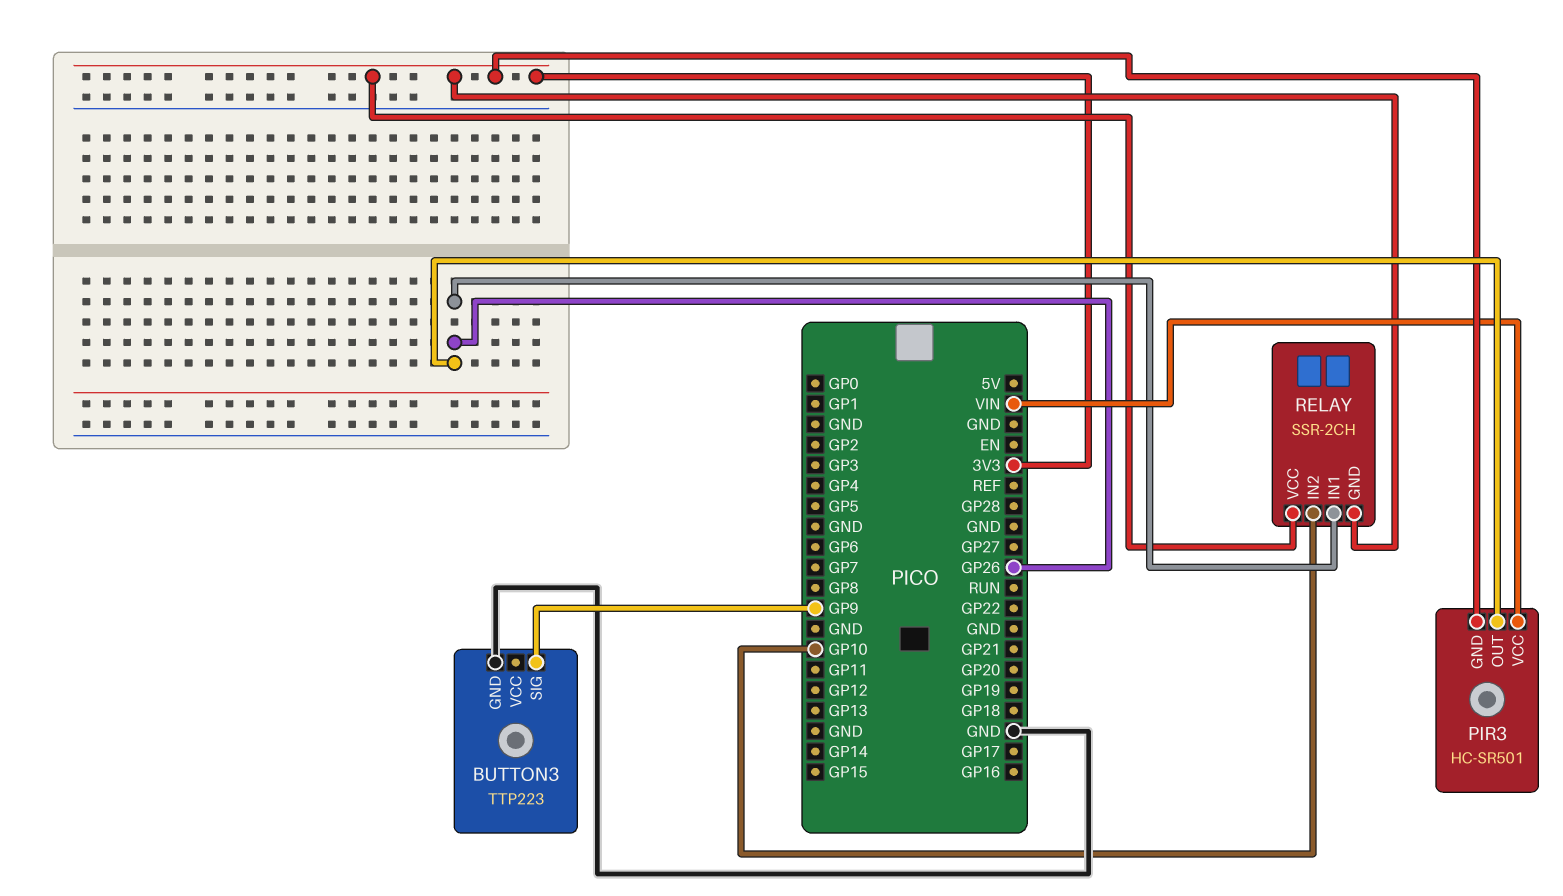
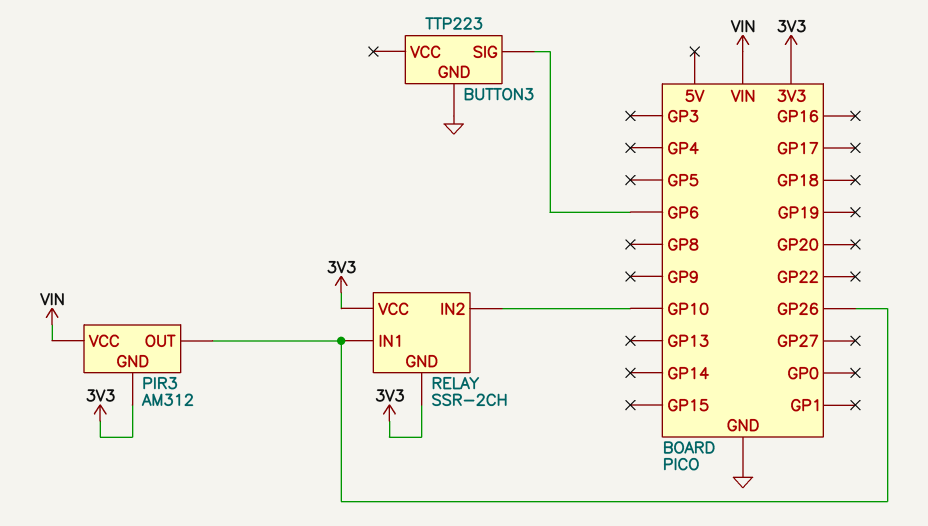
BUTTON3 pin SIG: GP9 -> GP6
PIR3: HC-SR501 -> AM312

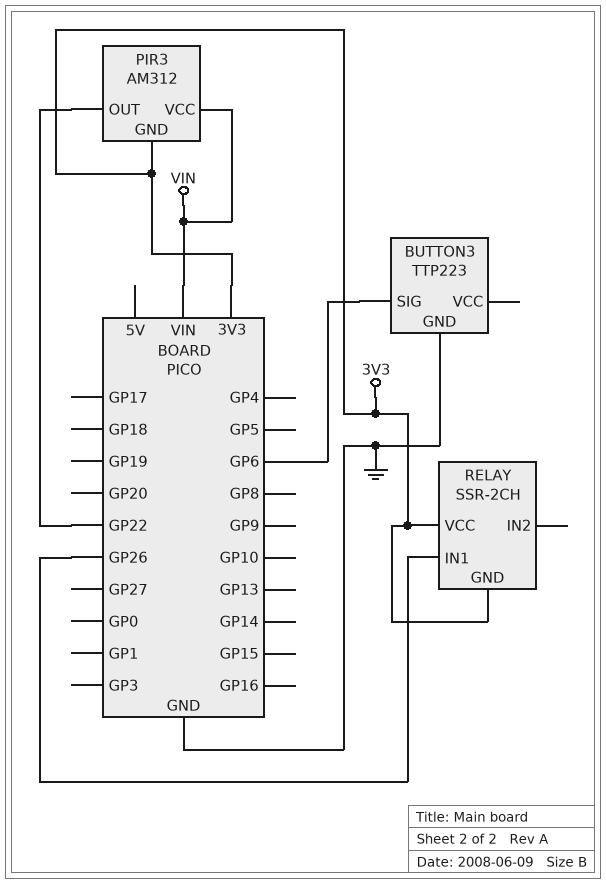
PIR3 pin OUT: GP26 -> GP22
RELAY pin IN2: GP10 -> none

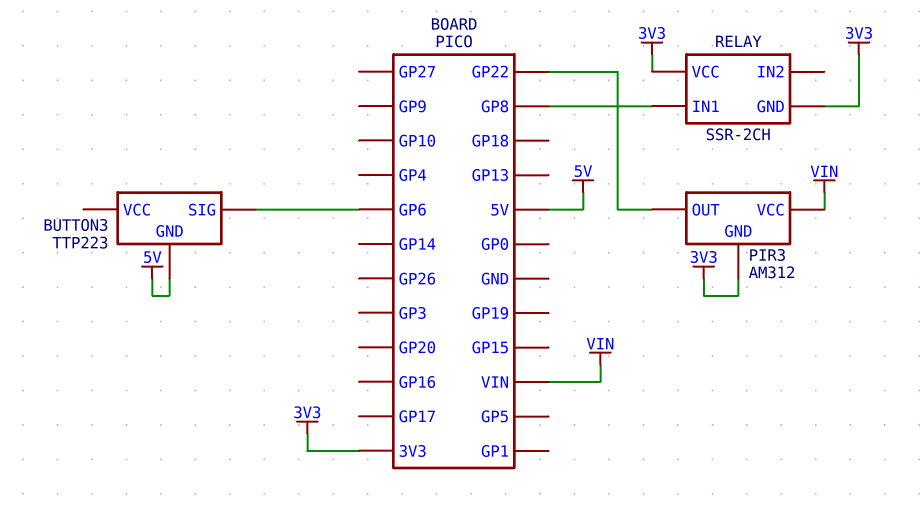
BUTTON3 pin GND: GND -> 5V
RELAY pin IN1: GP26 -> GP8

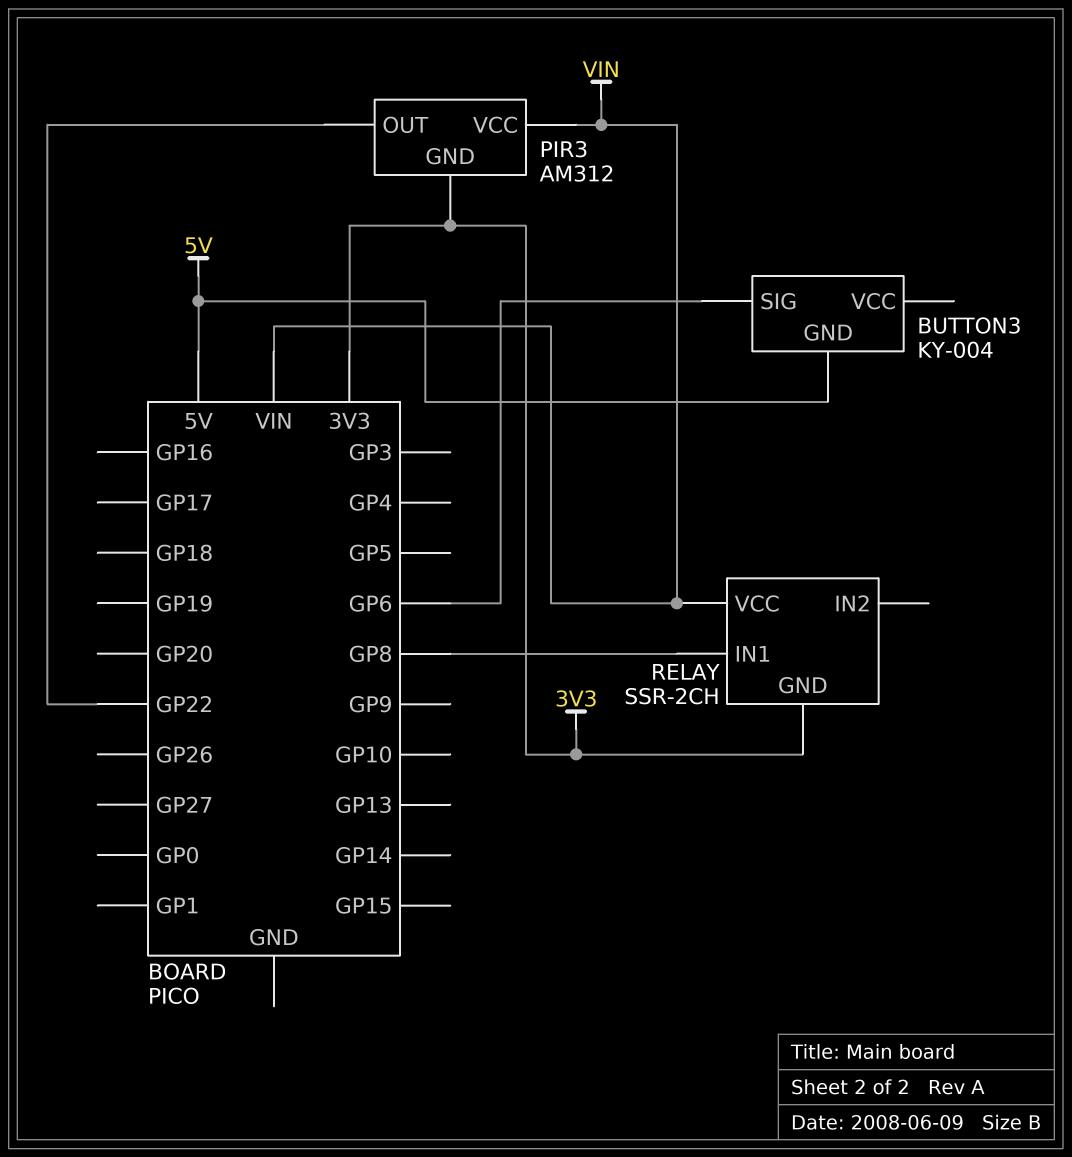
BUTTON3: TTP223 -> KY-004
RELAY pin VCC: 3V3 -> VIN

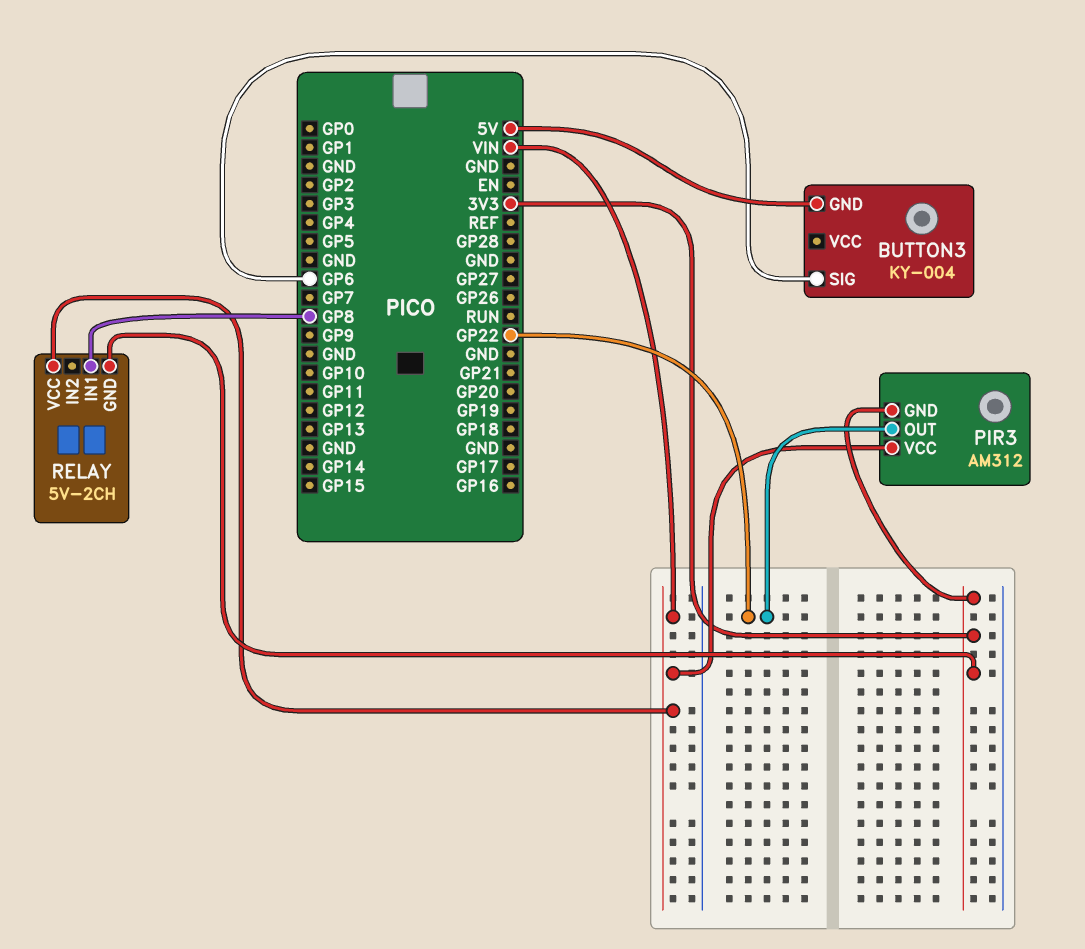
RELAY: SSR-2CH -> 5V-2CH

